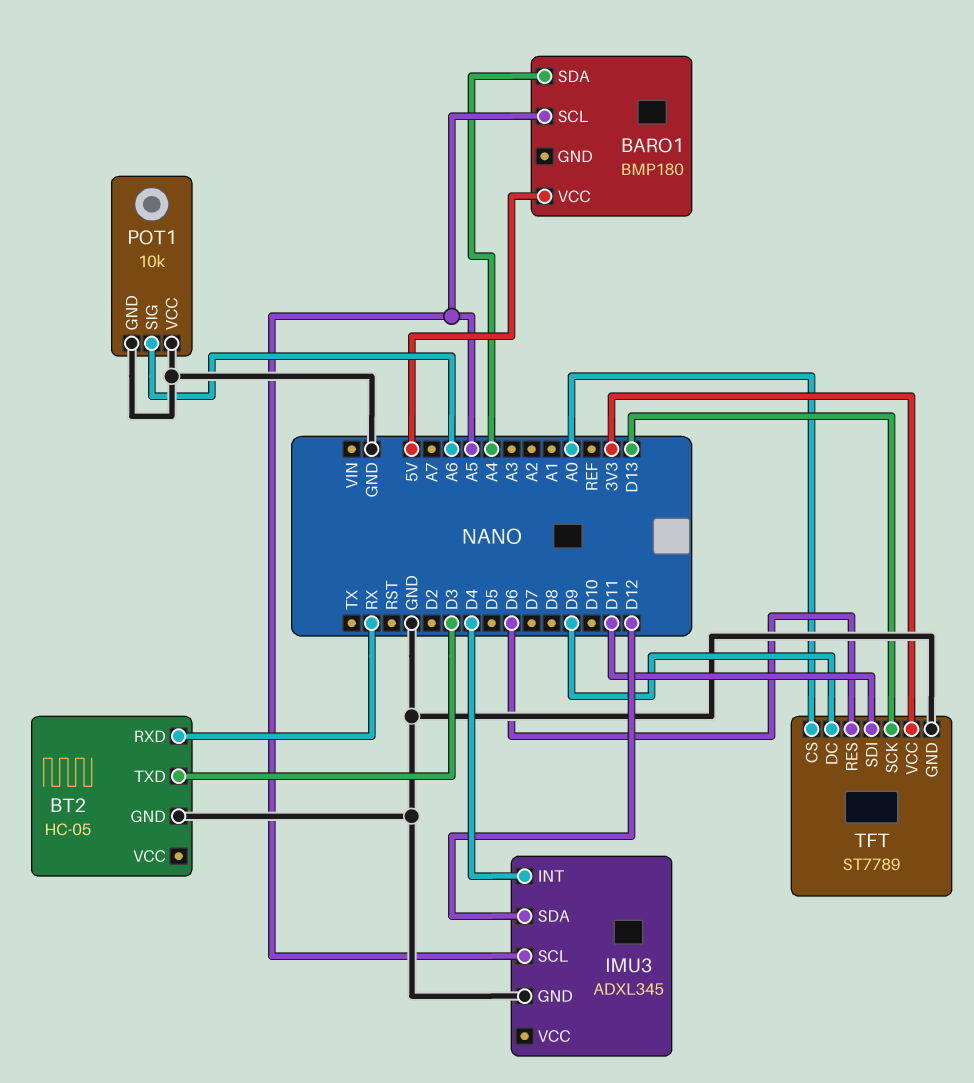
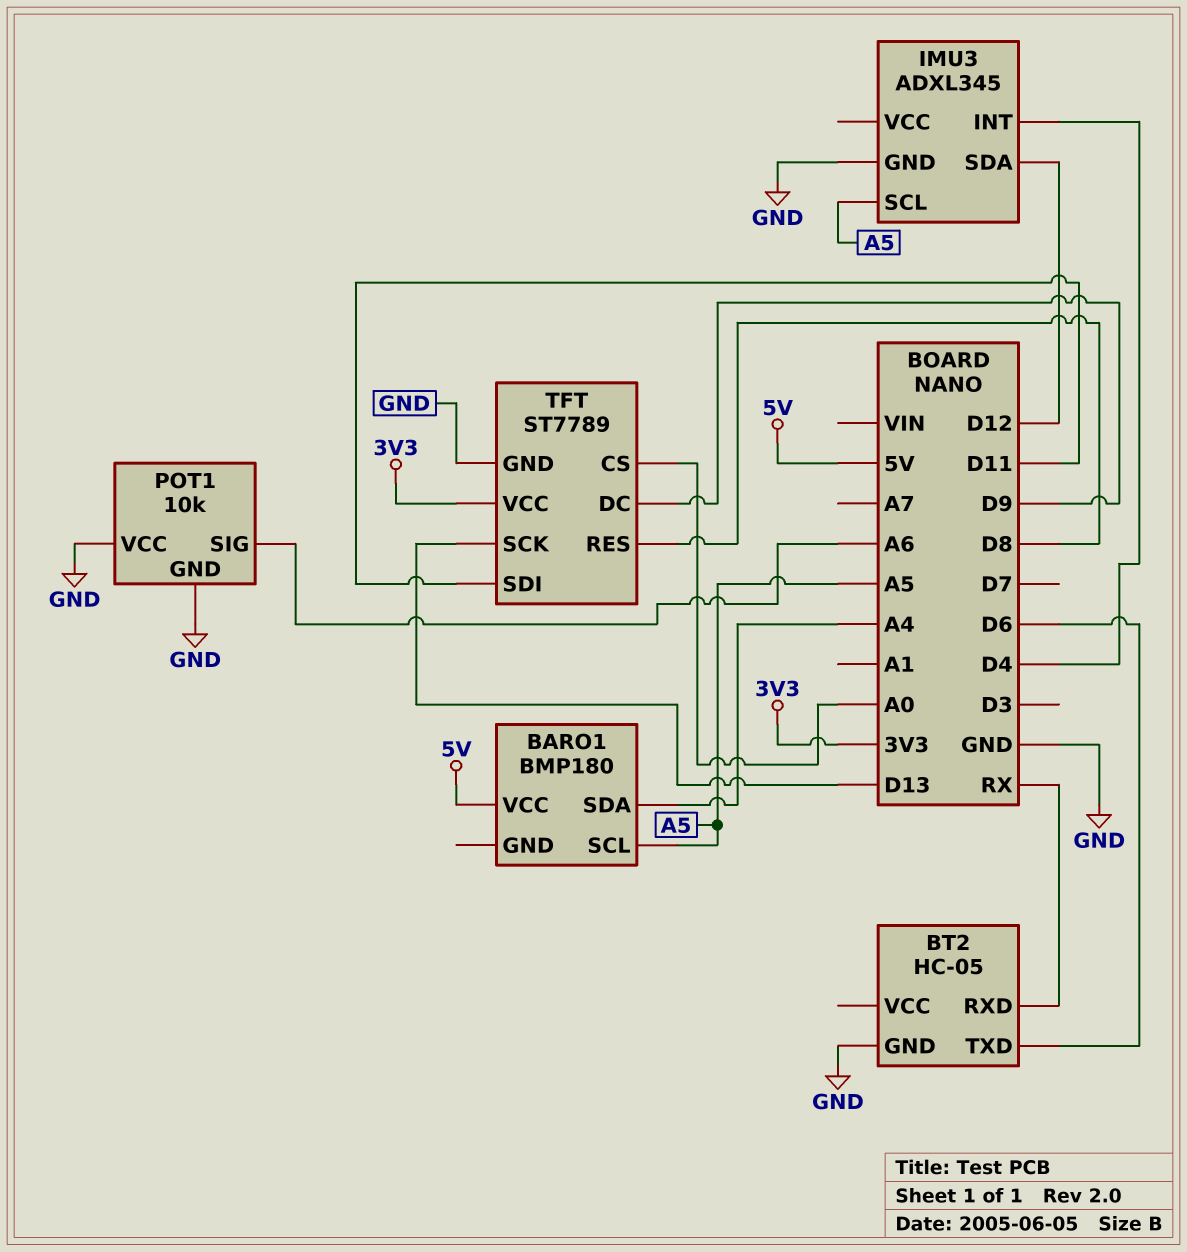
BT2 pin TXD: D3 -> D6
TFT pin RES: D6 -> D8

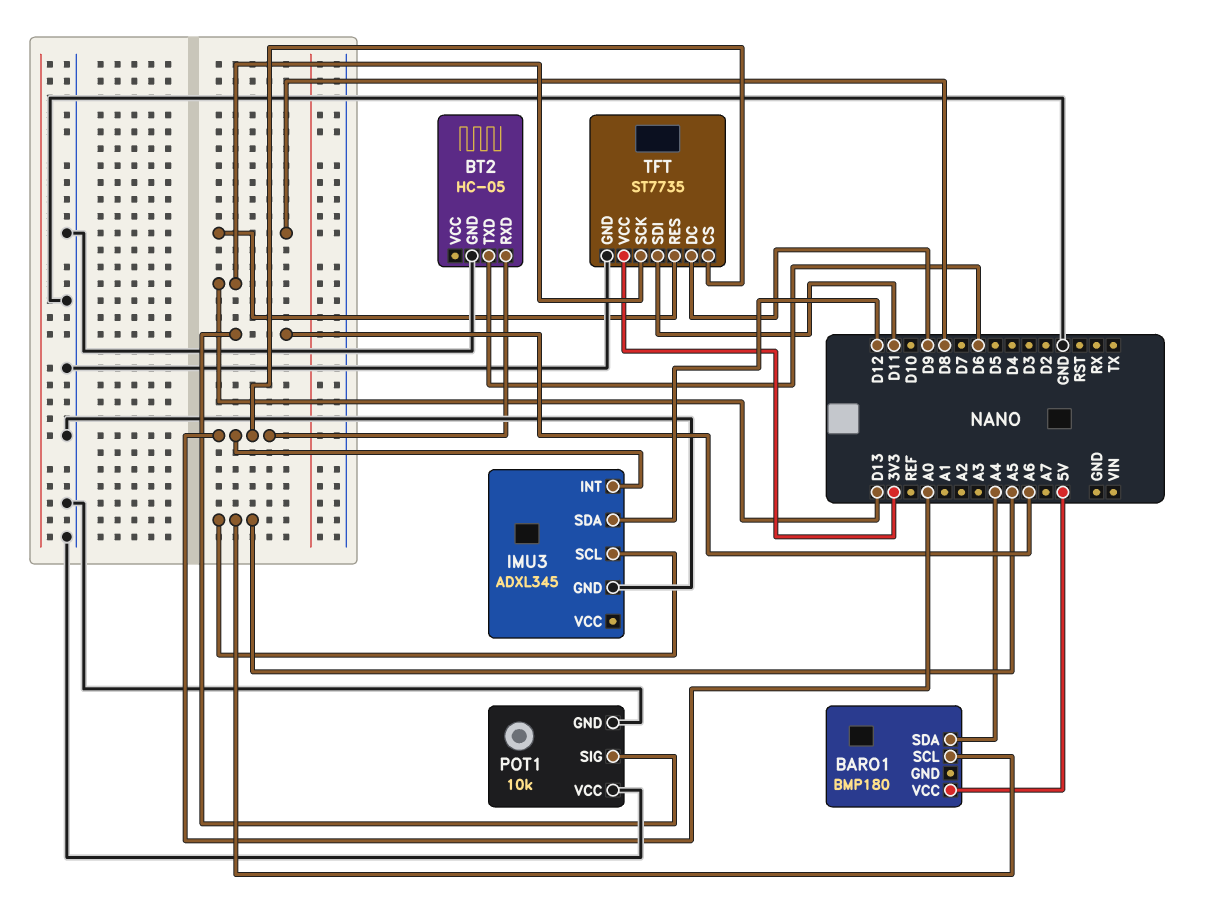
BT2 pin RXD: RX -> A0
IMU3 pin INT: D4 -> A0
TFT: ST7789 -> ST7735

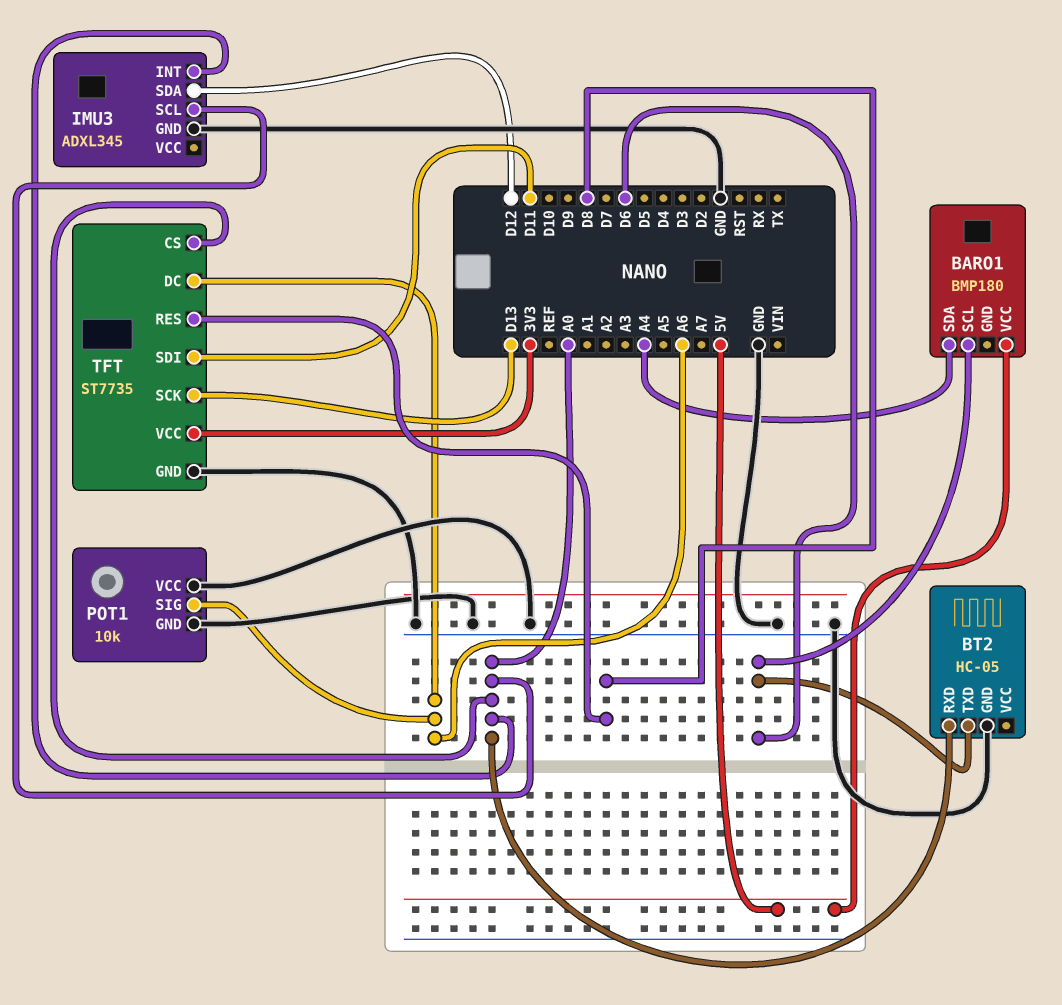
BARO1 pin SCL: A5 -> D6
IMU3 pin SCL: A5 -> A0
TFT pin DC: D9 -> A6

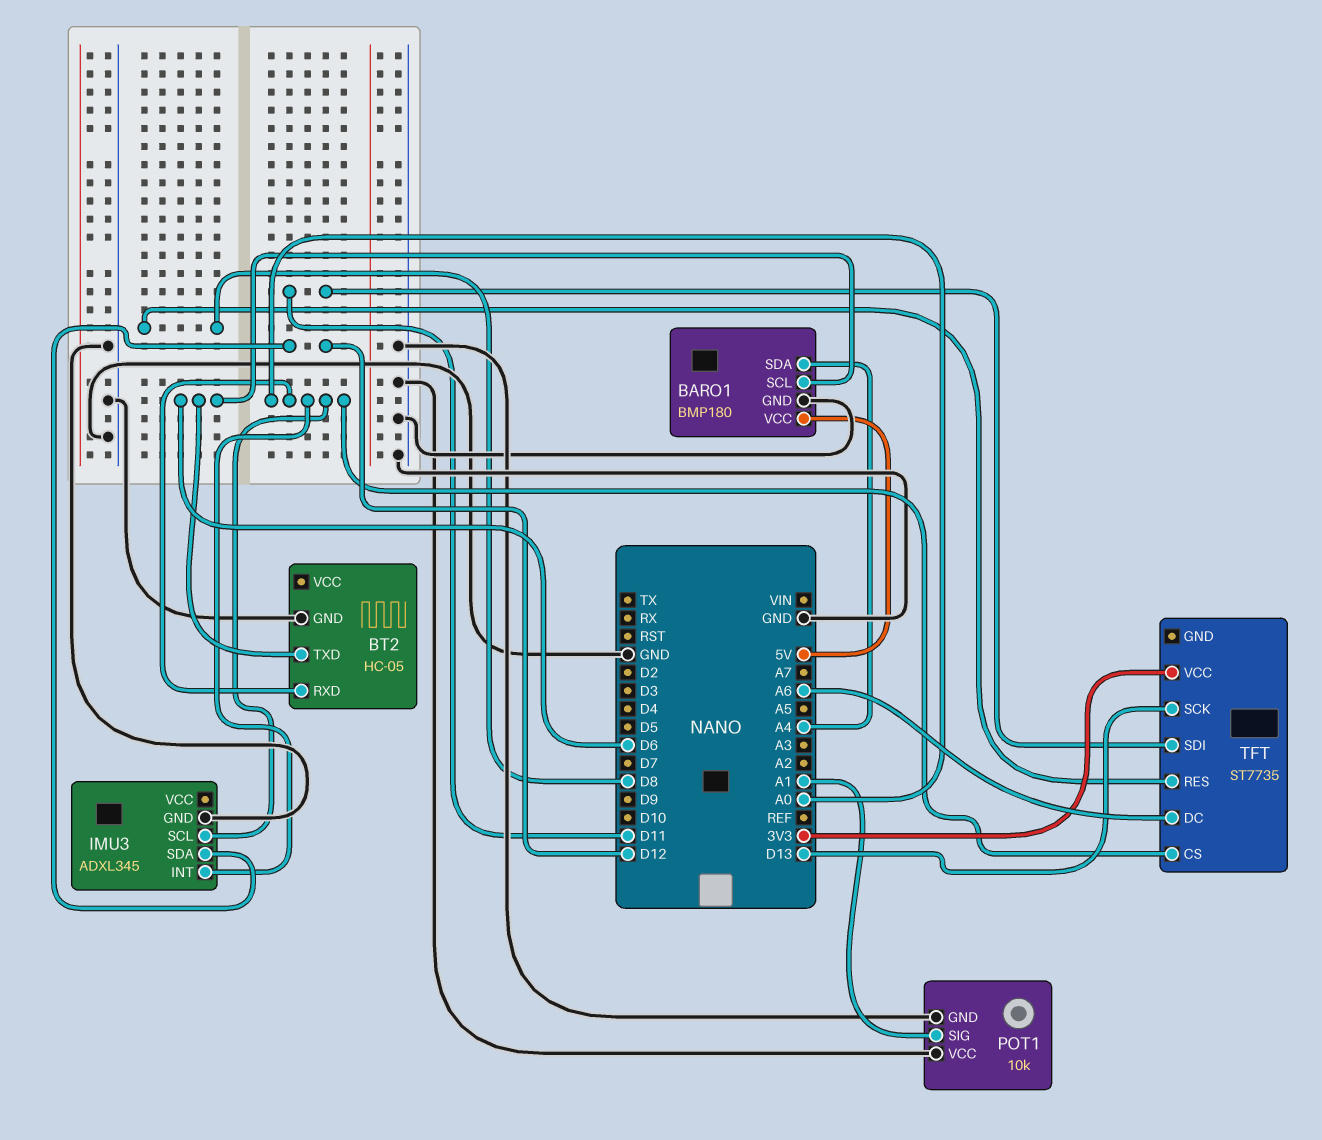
BARO1 pin GND: none -> GND
POT1 pin SIG: A6 -> A1
TFT pin GND: GND -> none

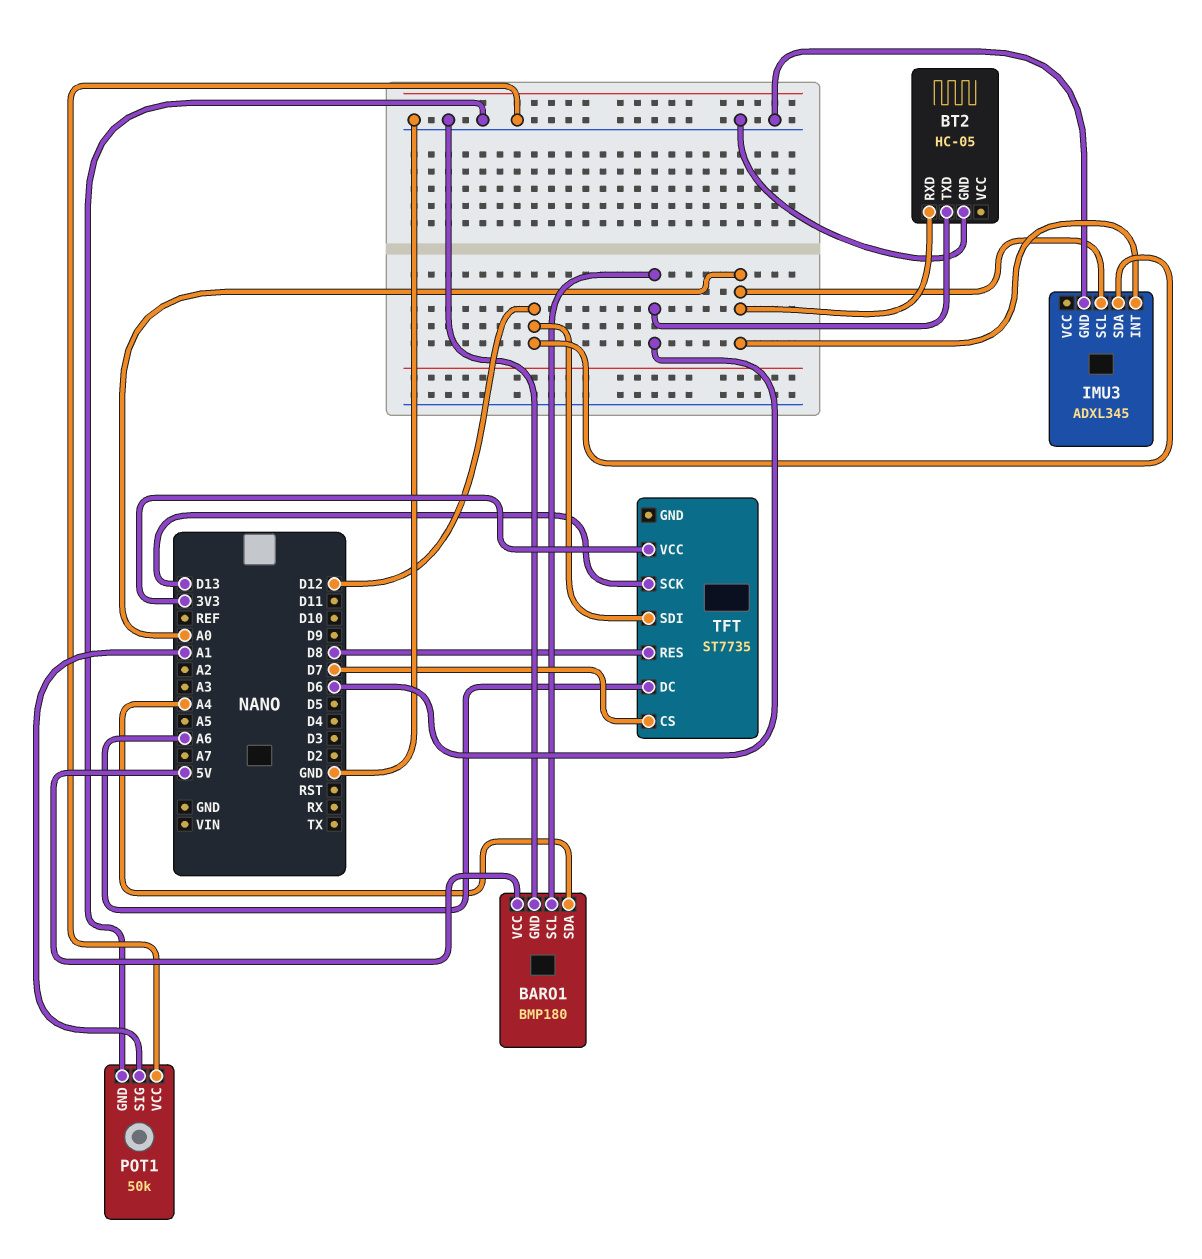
POT1: 10k -> 50k
TFT pin CS: A0 -> D7
TFT pin SDI: D11 -> D12

